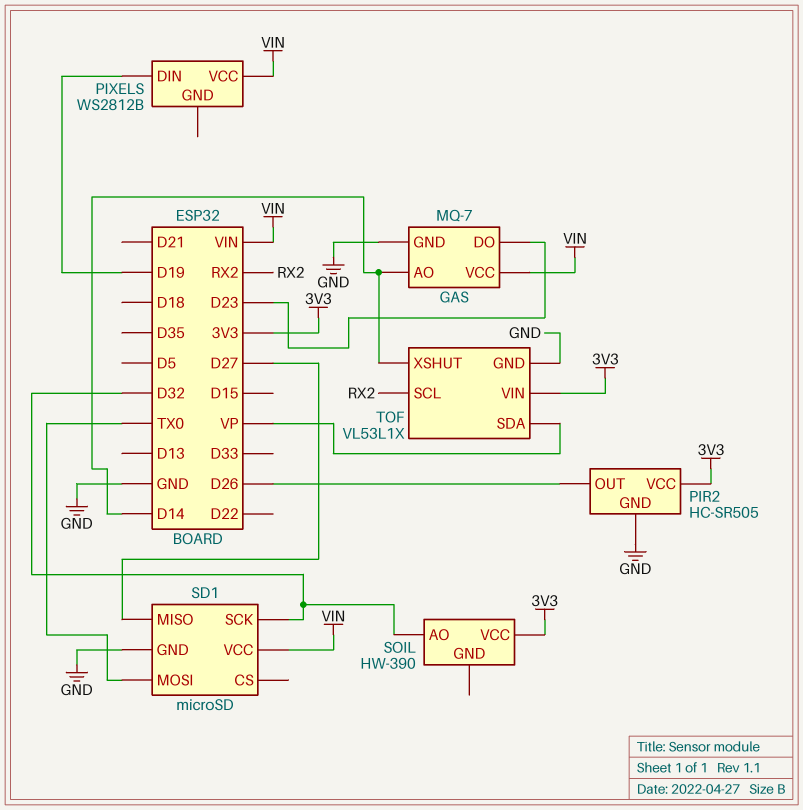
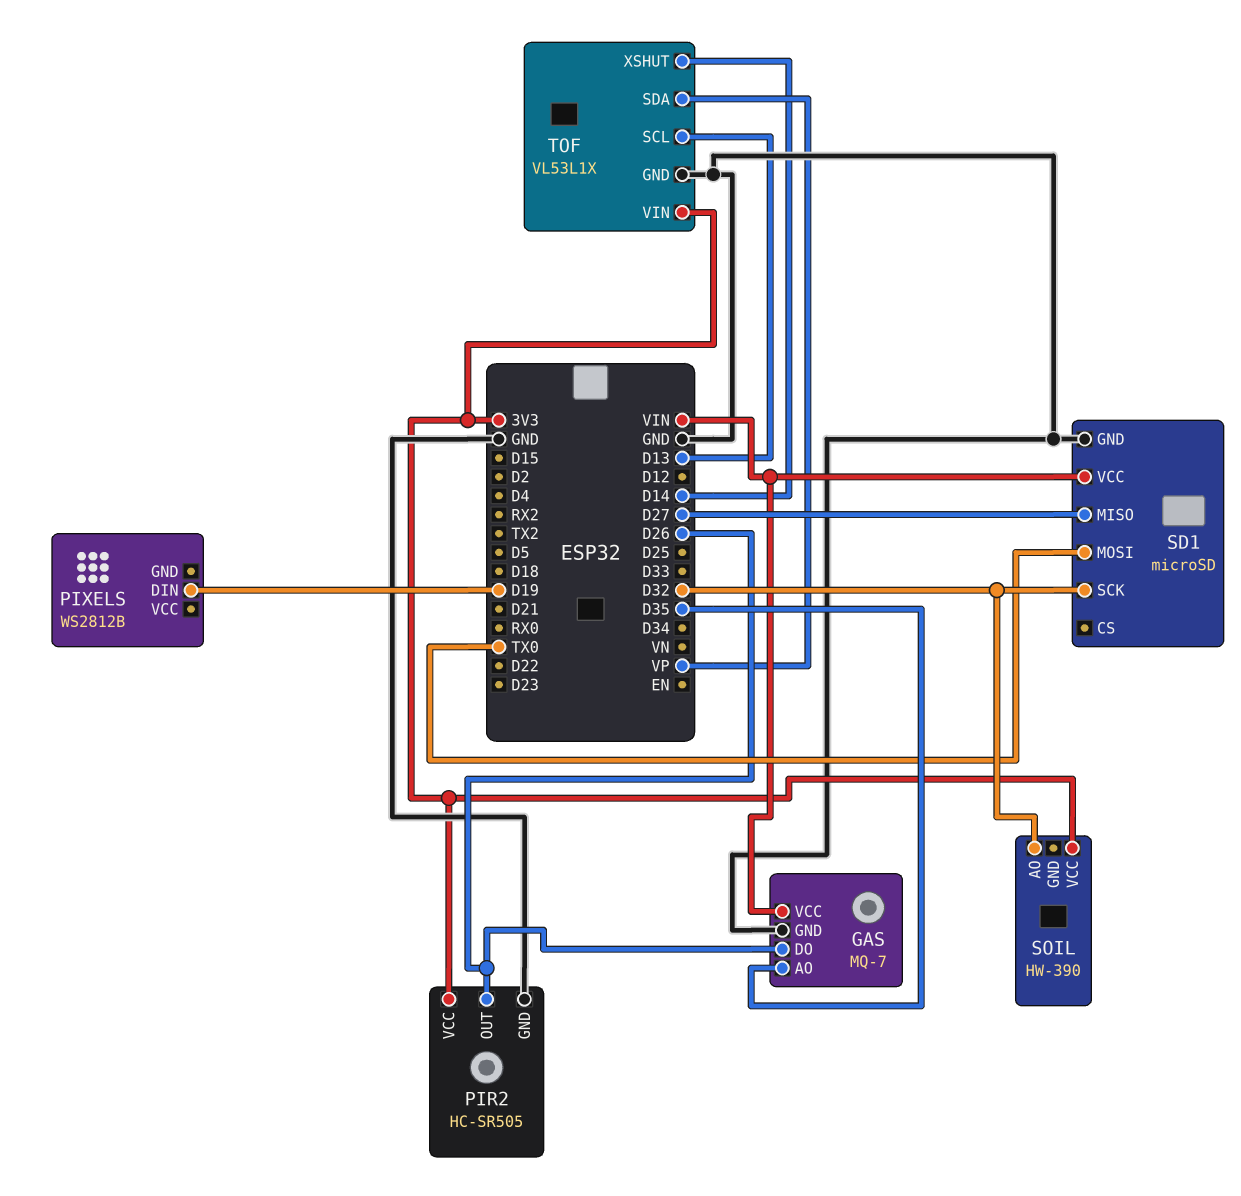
GAS pin AO: D14 -> D35
GAS pin DO: D23 -> D26
PIXELS pin VCC: VIN -> none
TOF pin SCL: RX2 -> D13

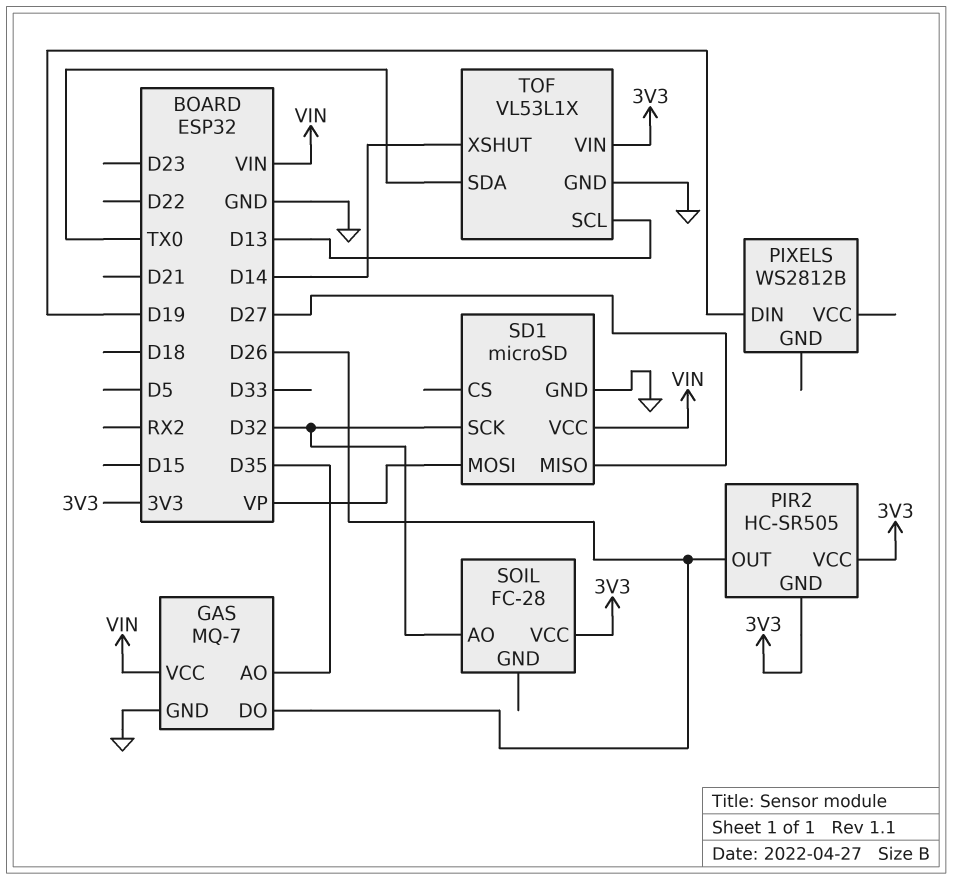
PIR2 pin GND: GND -> 3V3
SD1 pin MOSI: TX0 -> VP
SOIL: HW-390 -> FC-28
TOF pin SDA: VP -> TX0

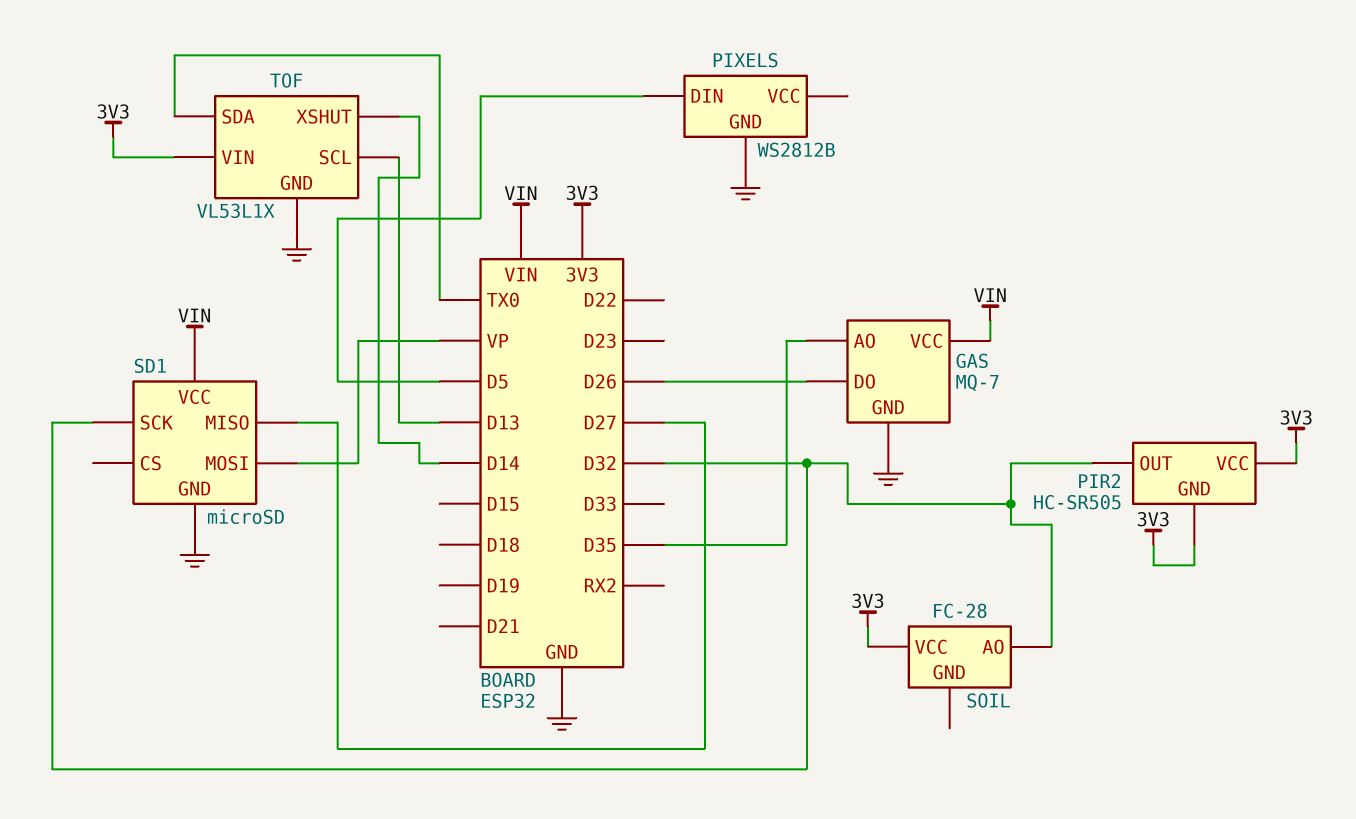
PIR2 pin OUT: D26 -> D32
PIXELS pin DIN: D19 -> D5
PIXELS pin GND: none -> GND

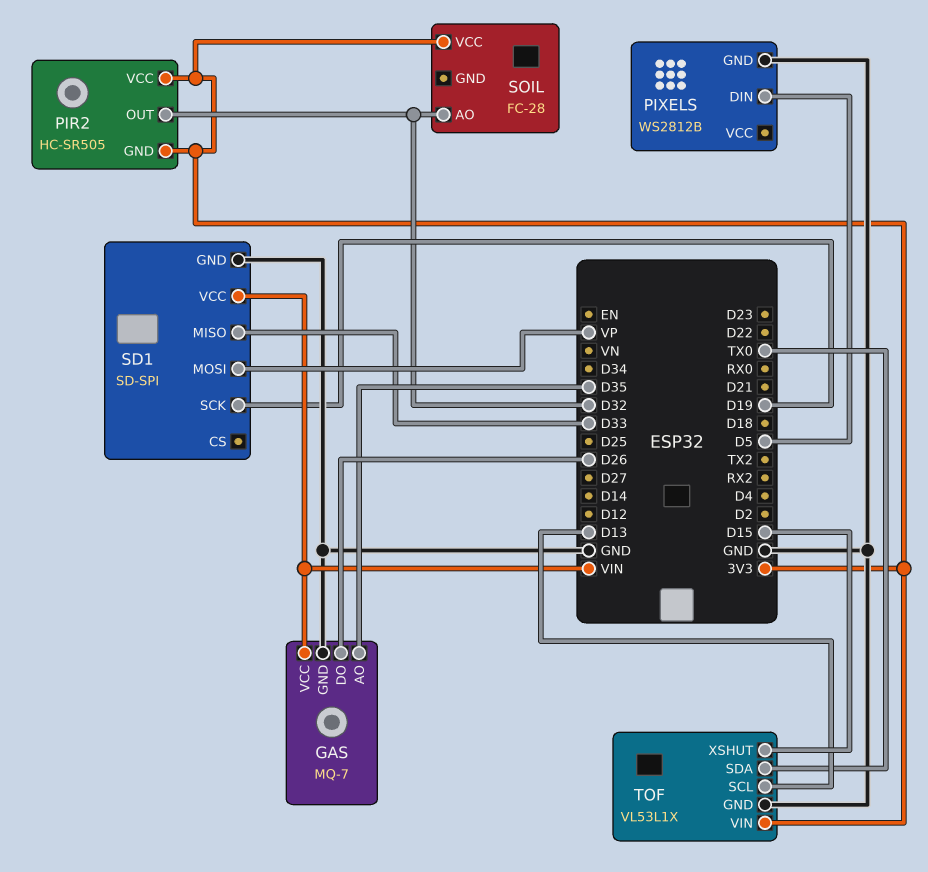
SD1: microSD -> SD-SPI
SD1 pin MISO: D27 -> D33
SD1 pin SCK: D32 -> D19
TOF pin XSHUT: D14 -> D15

